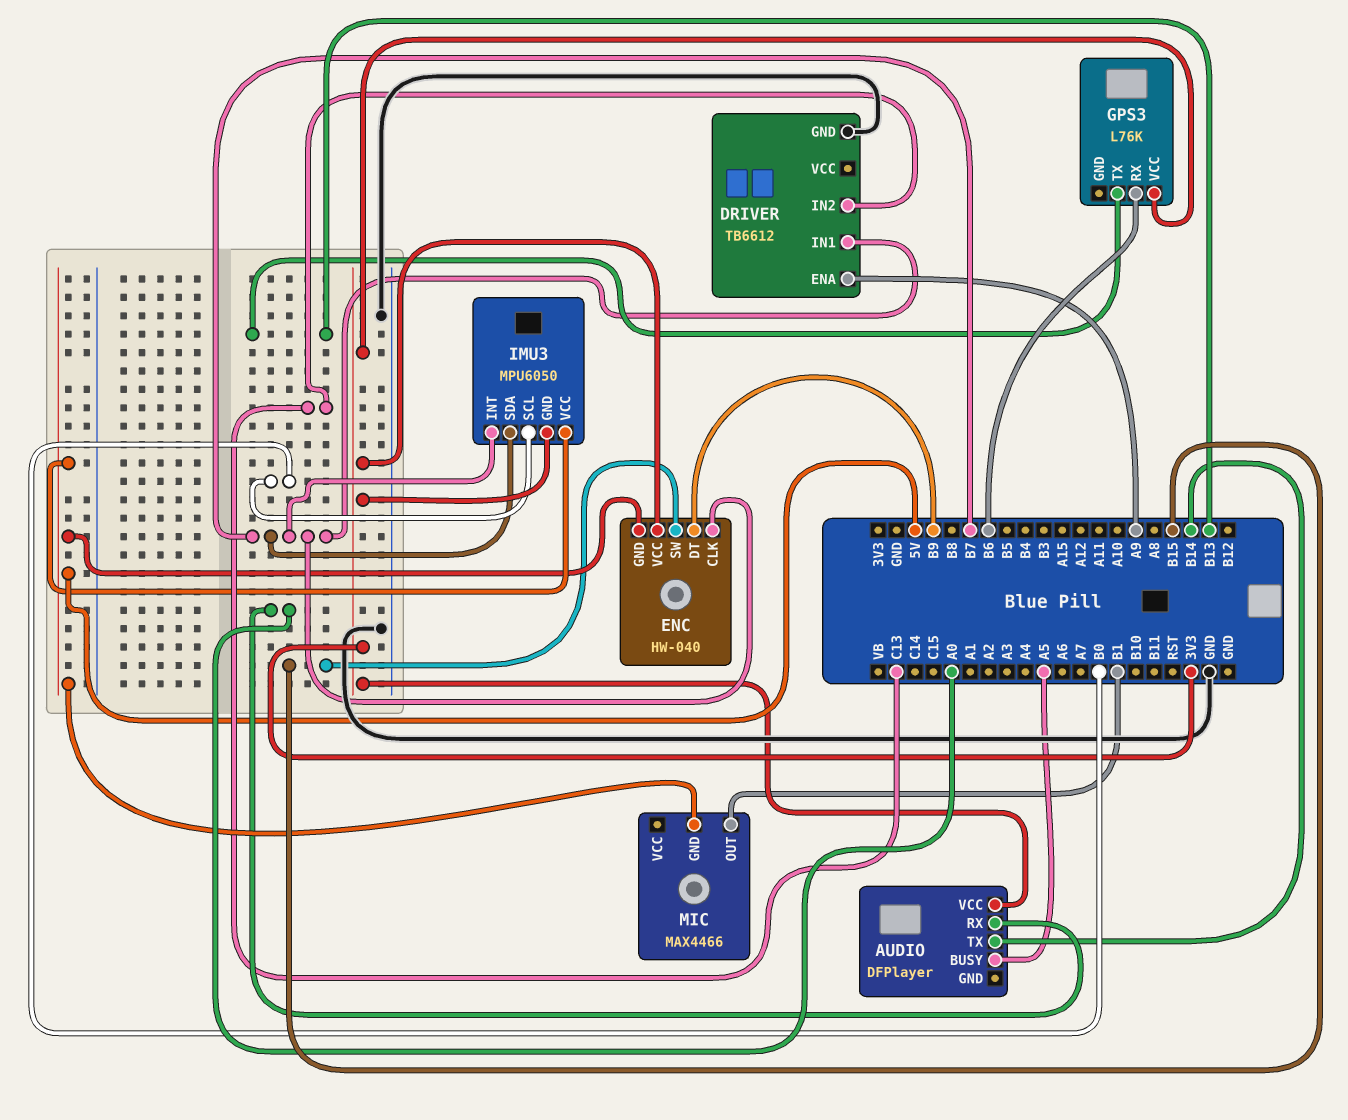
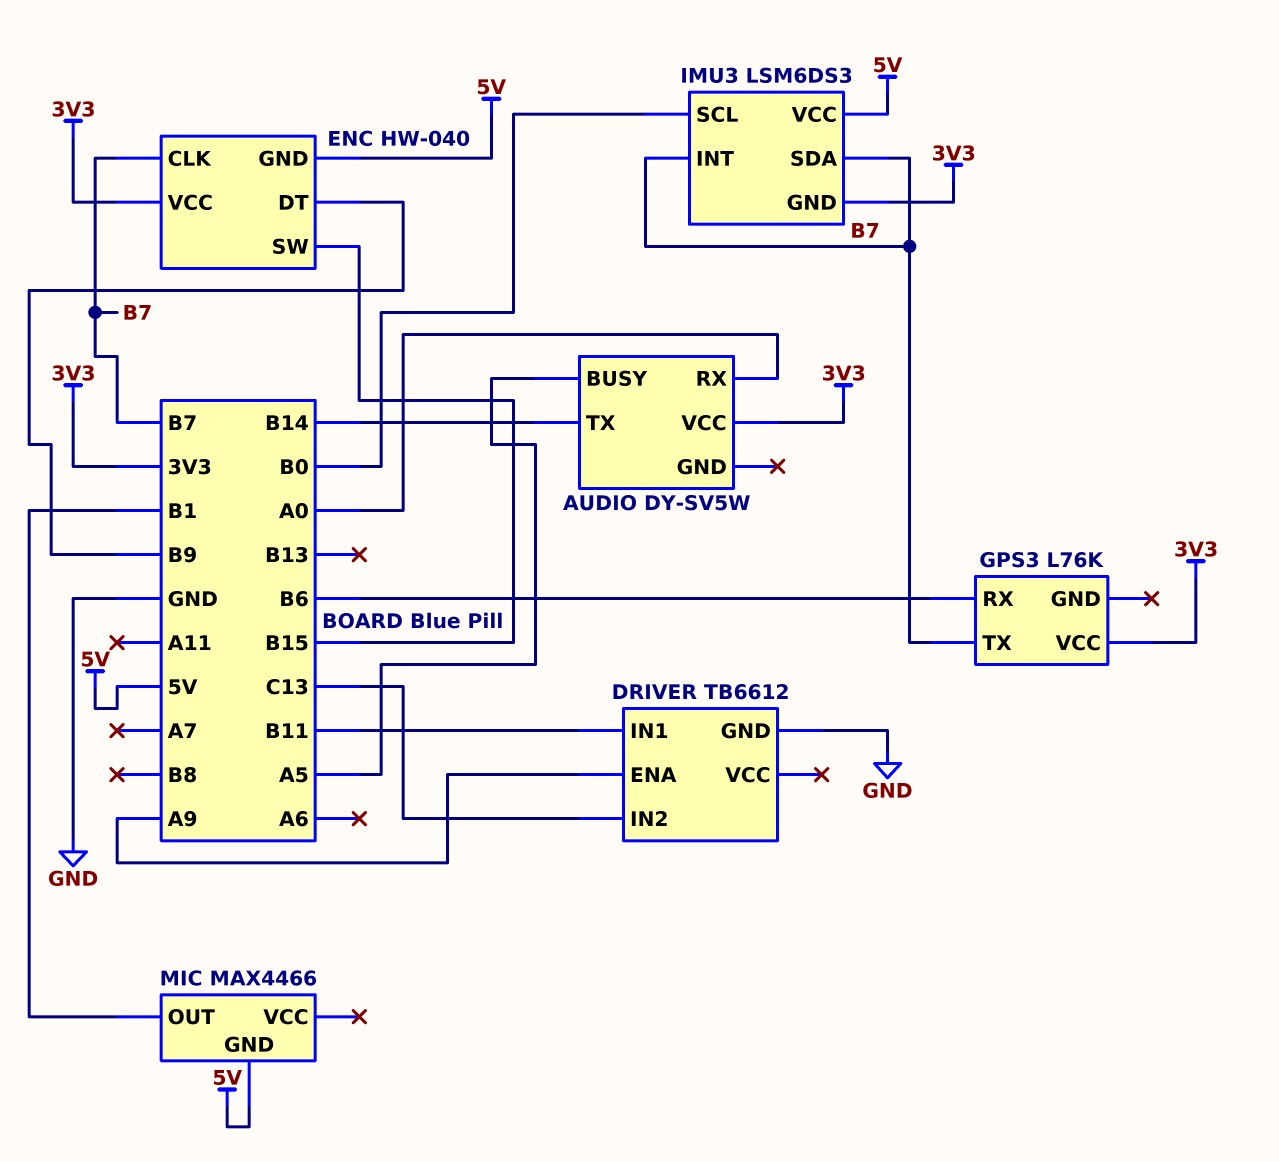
AUDIO: DFPlayer -> DY-SV5W
DRIVER pin IN1: B7 -> B11
GPS3 pin TX: B13 -> B7
IMU3: MPU6050 -> LSM6DS3

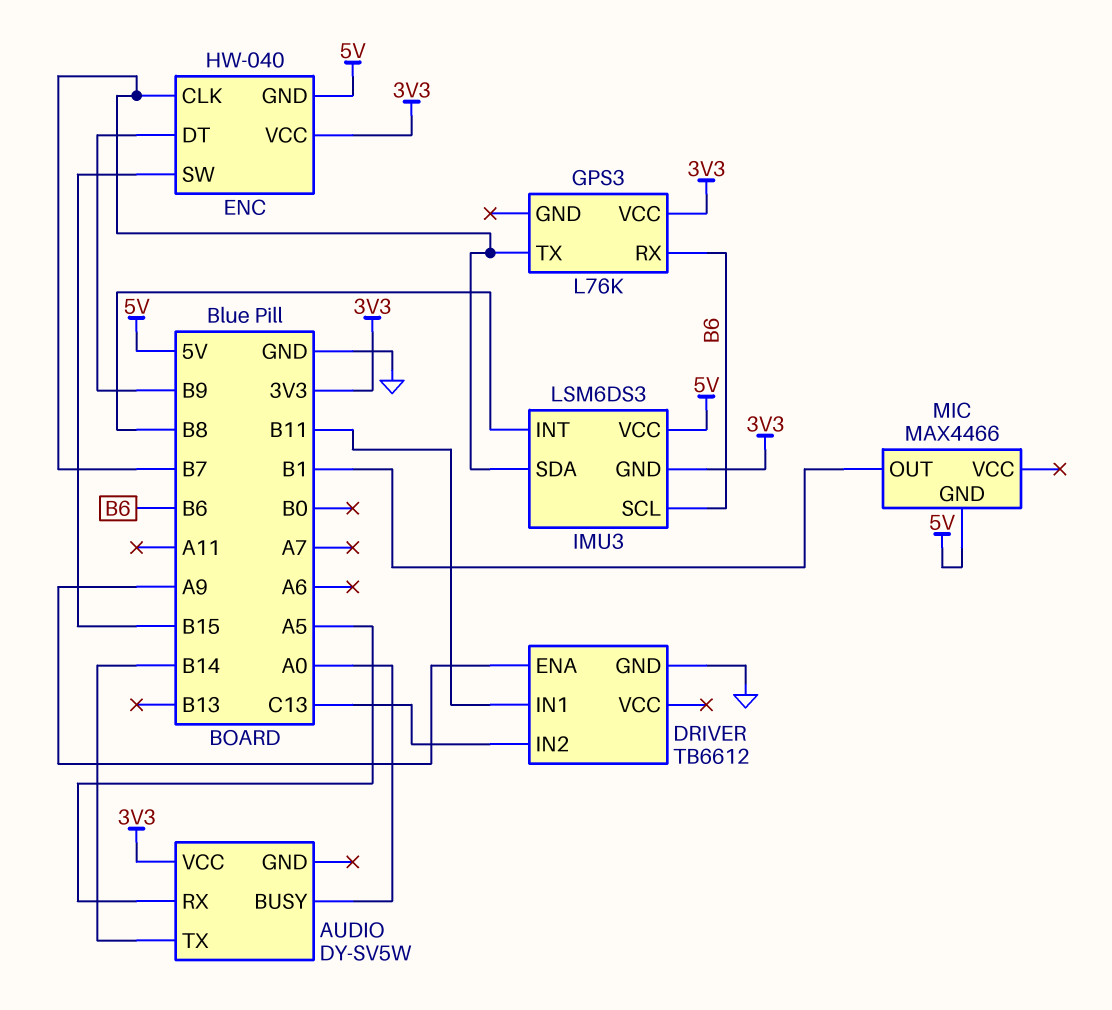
AUDIO pin BUSY: A5 -> A0
AUDIO pin RX: A0 -> A5
IMU3 pin INT: B7 -> B8
IMU3 pin SCL: B0 -> B6

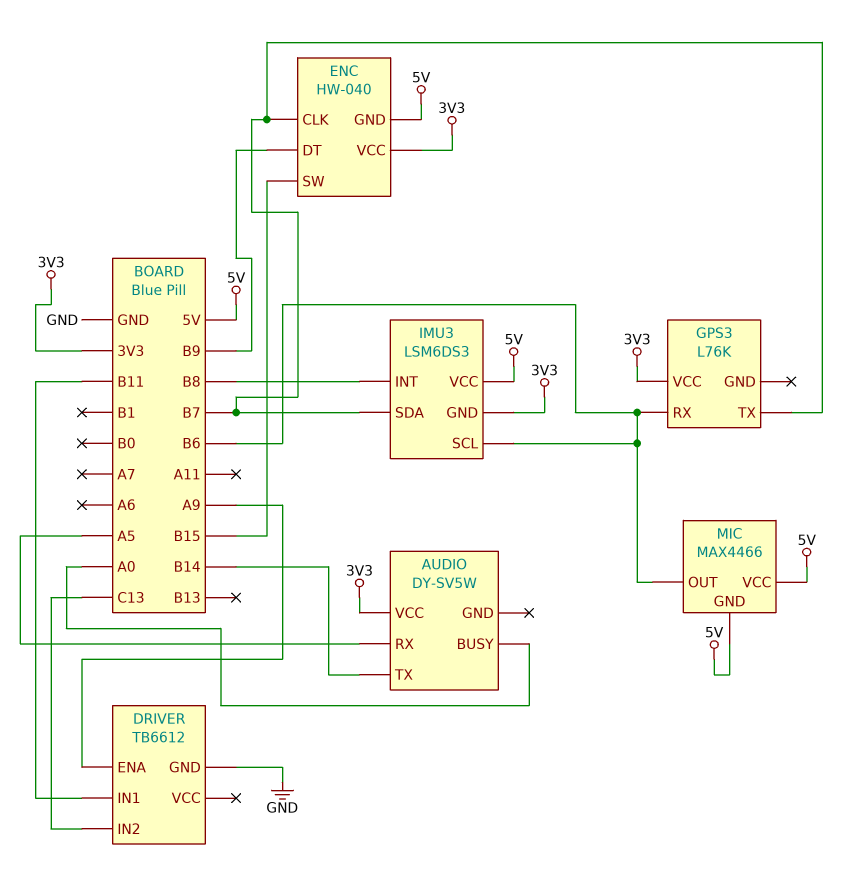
MIC pin OUT: B1 -> B6
MIC pin VCC: none -> 5V

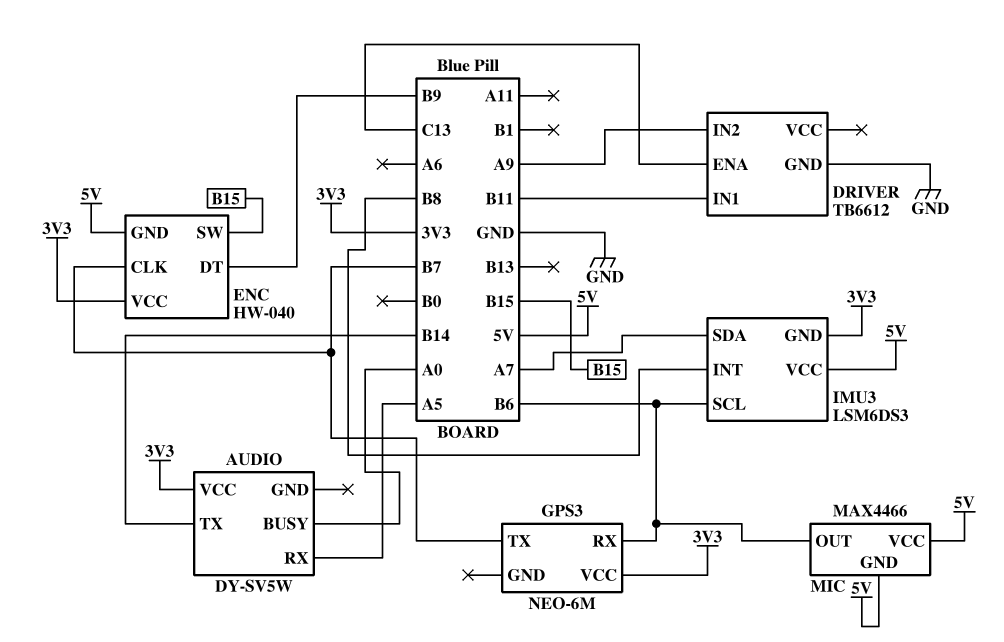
DRIVER pin ENA: A9 -> C13
DRIVER pin IN2: C13 -> A9
GPS3: L76K -> NEO-6M
IMU3 pin SDA: B7 -> A7

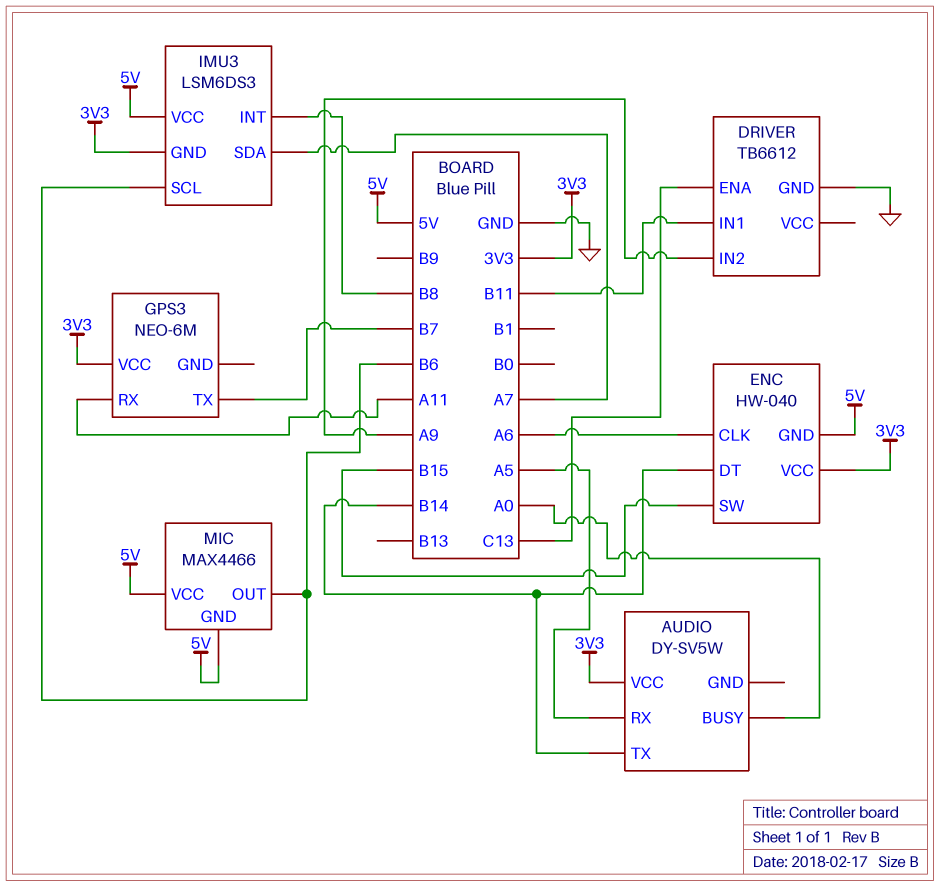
ENC pin CLK: B7 -> A6
ENC pin DT: B9 -> B14
GPS3 pin RX: B6 -> A11

